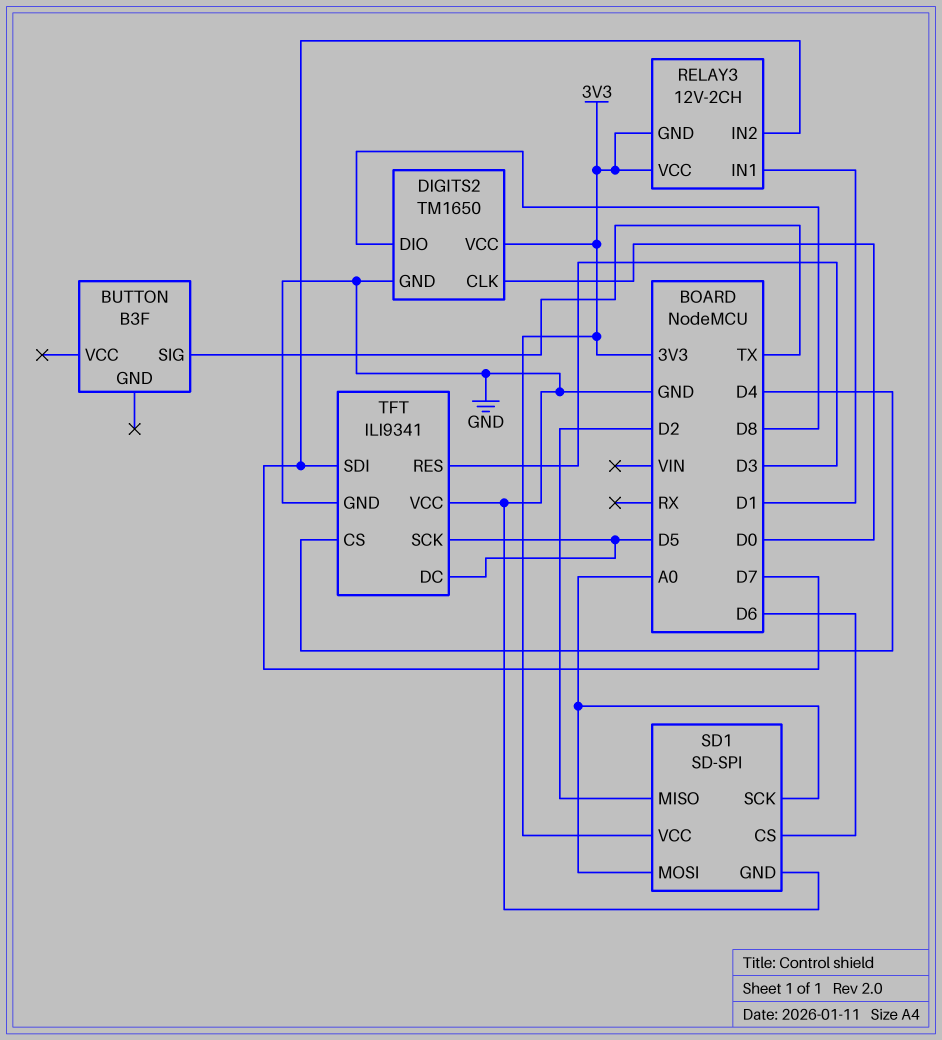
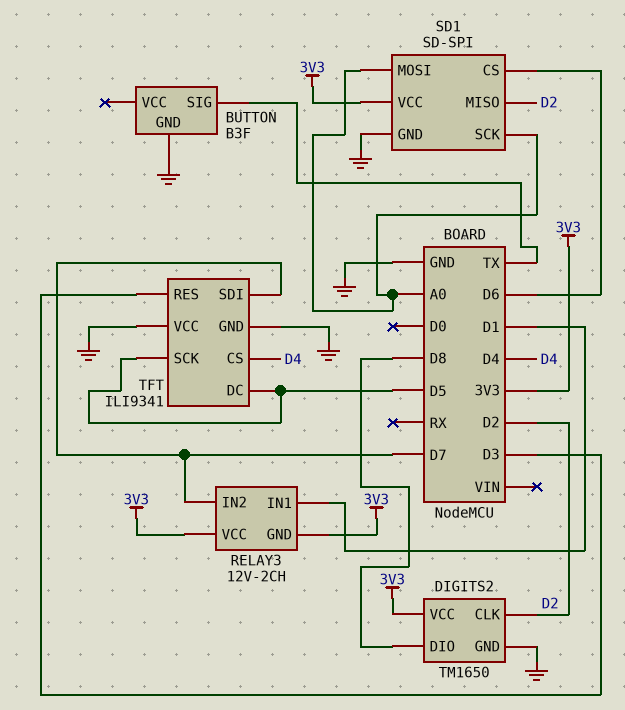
BUTTON pin GND: none -> GND
DIGITS2 pin CLK: D0 -> D2

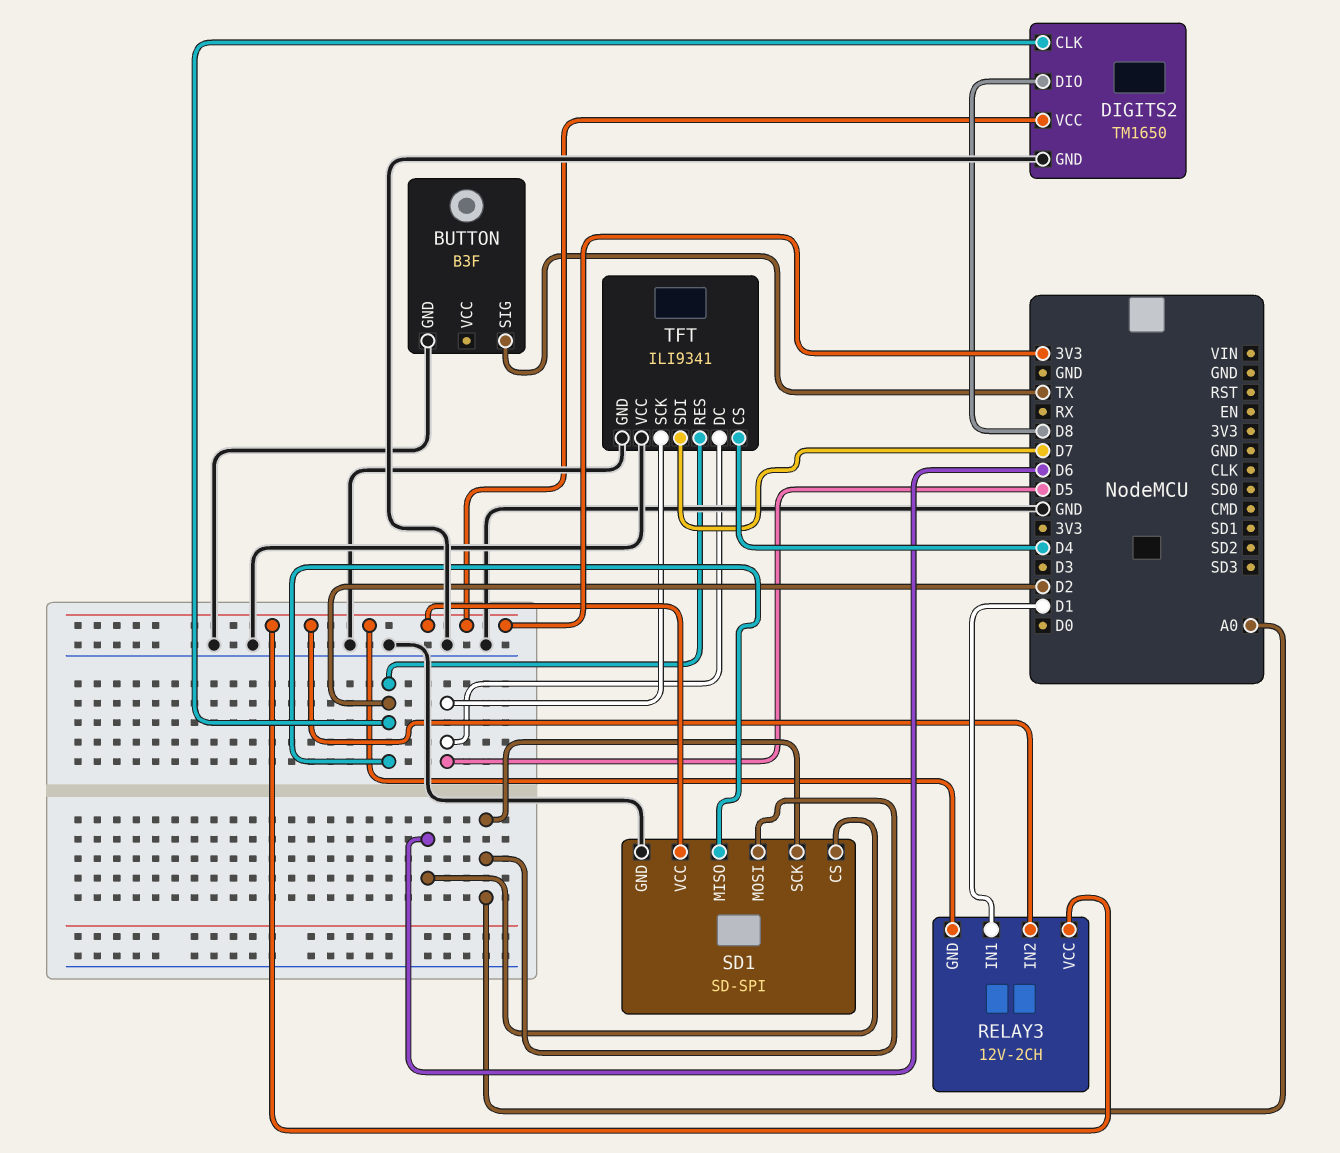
RELAY3 pin IN2: D7 -> 3V3
TFT pin RES: D3 -> D2

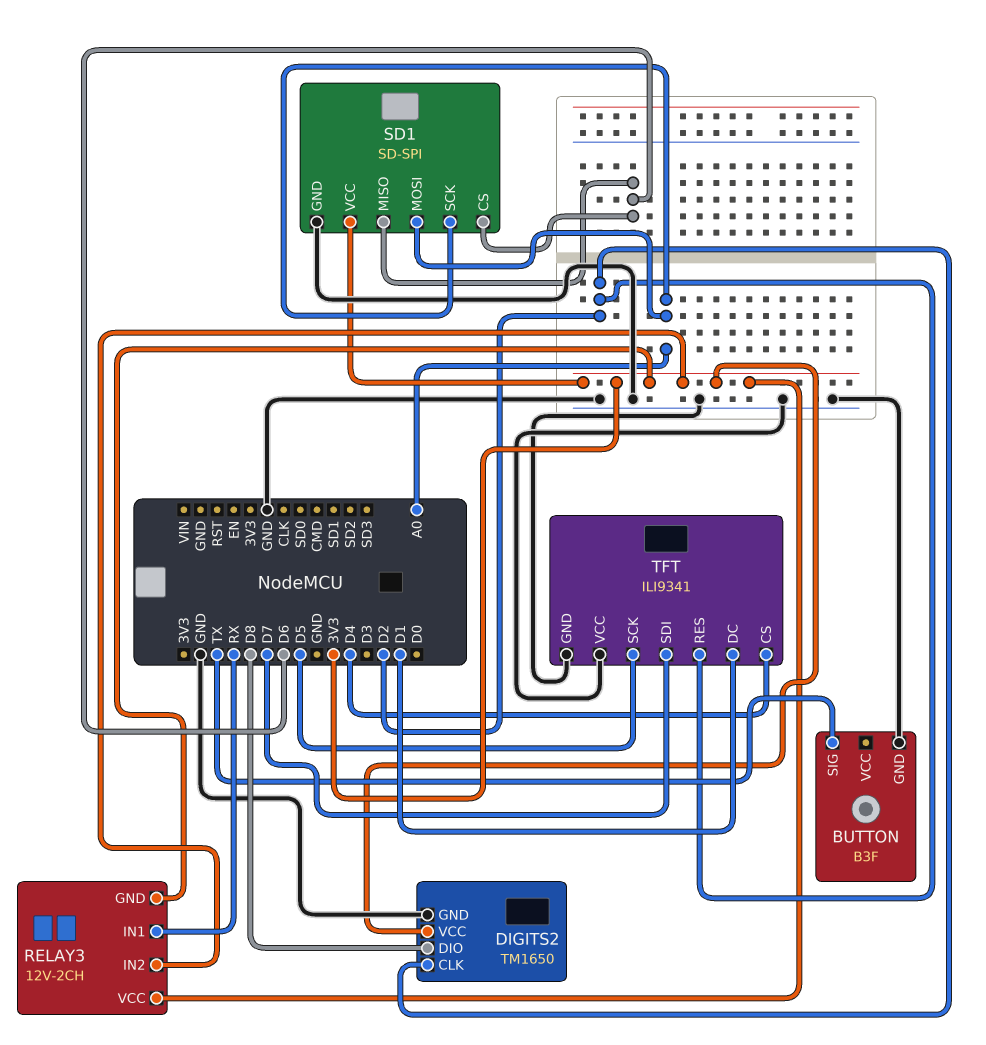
RELAY3 pin IN1: D1 -> RX
SD1 pin MISO: D2 -> D6
TFT pin DC: D5 -> D1

